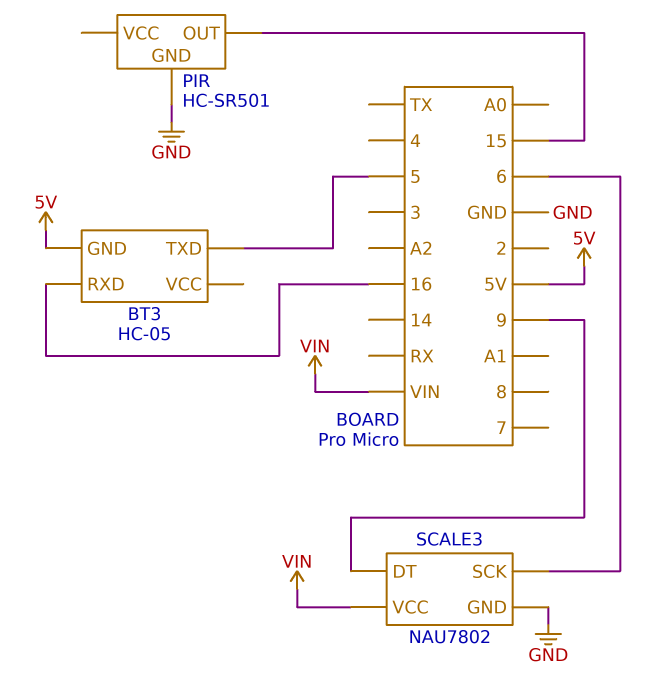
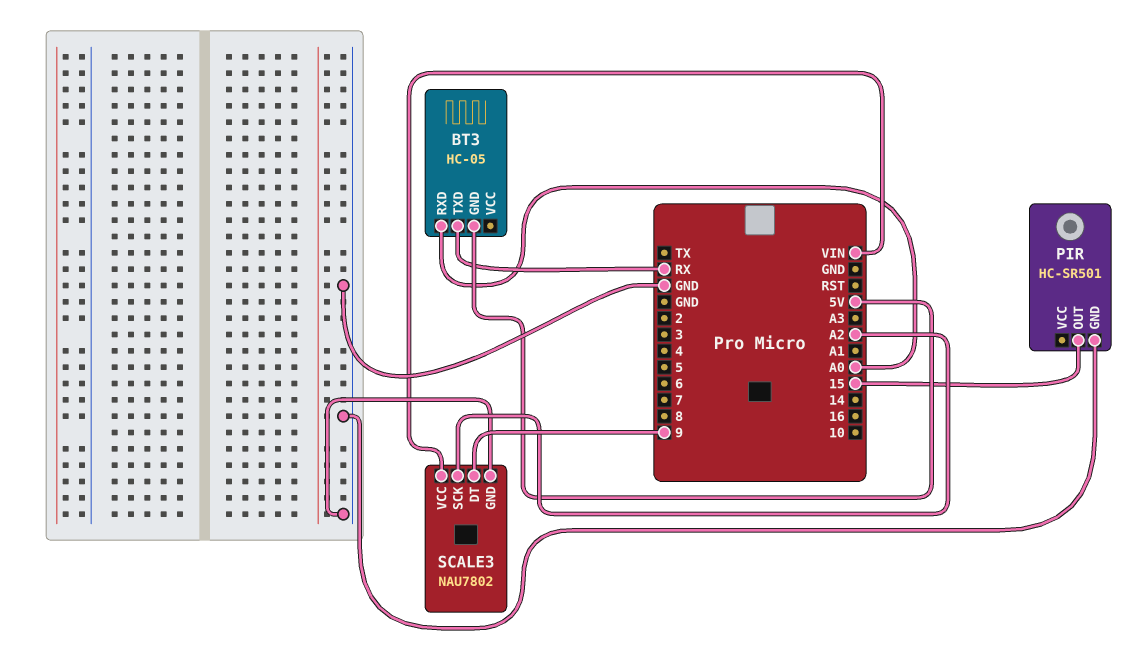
BT3 pin RXD: 16 -> A0
BT3 pin TXD: 5 -> RX
SCALE3 pin SCK: 6 -> A2

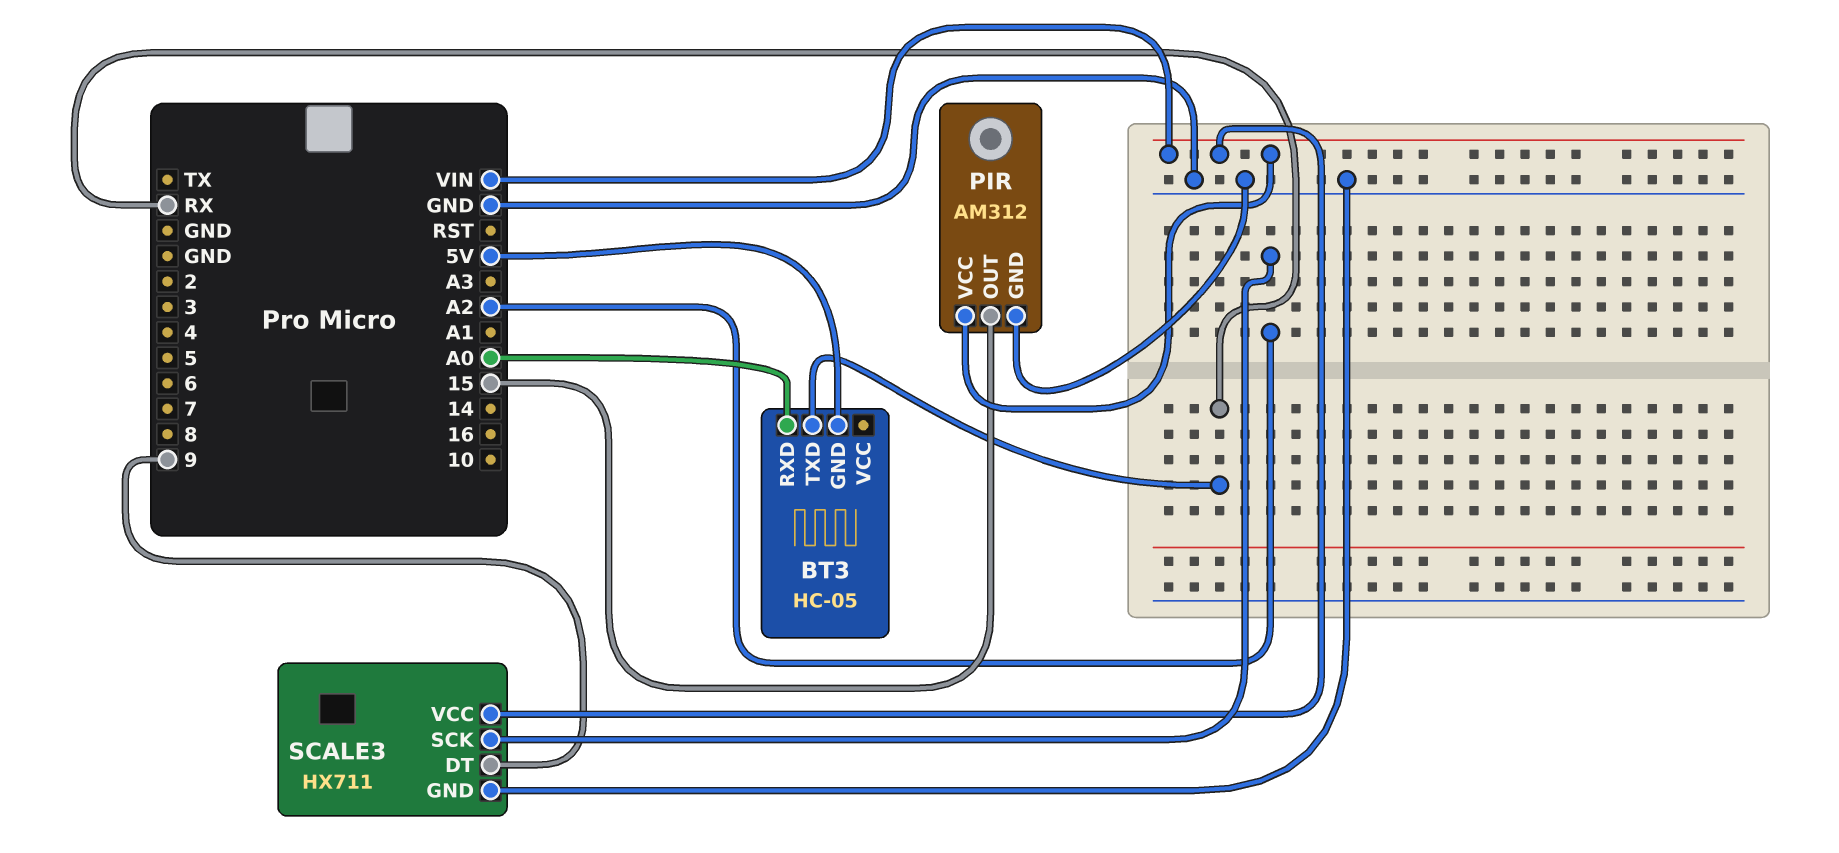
PIR: HC-SR501 -> AM312
PIR pin VCC: none -> VIN
SCALE3: NAU7802 -> HX711

